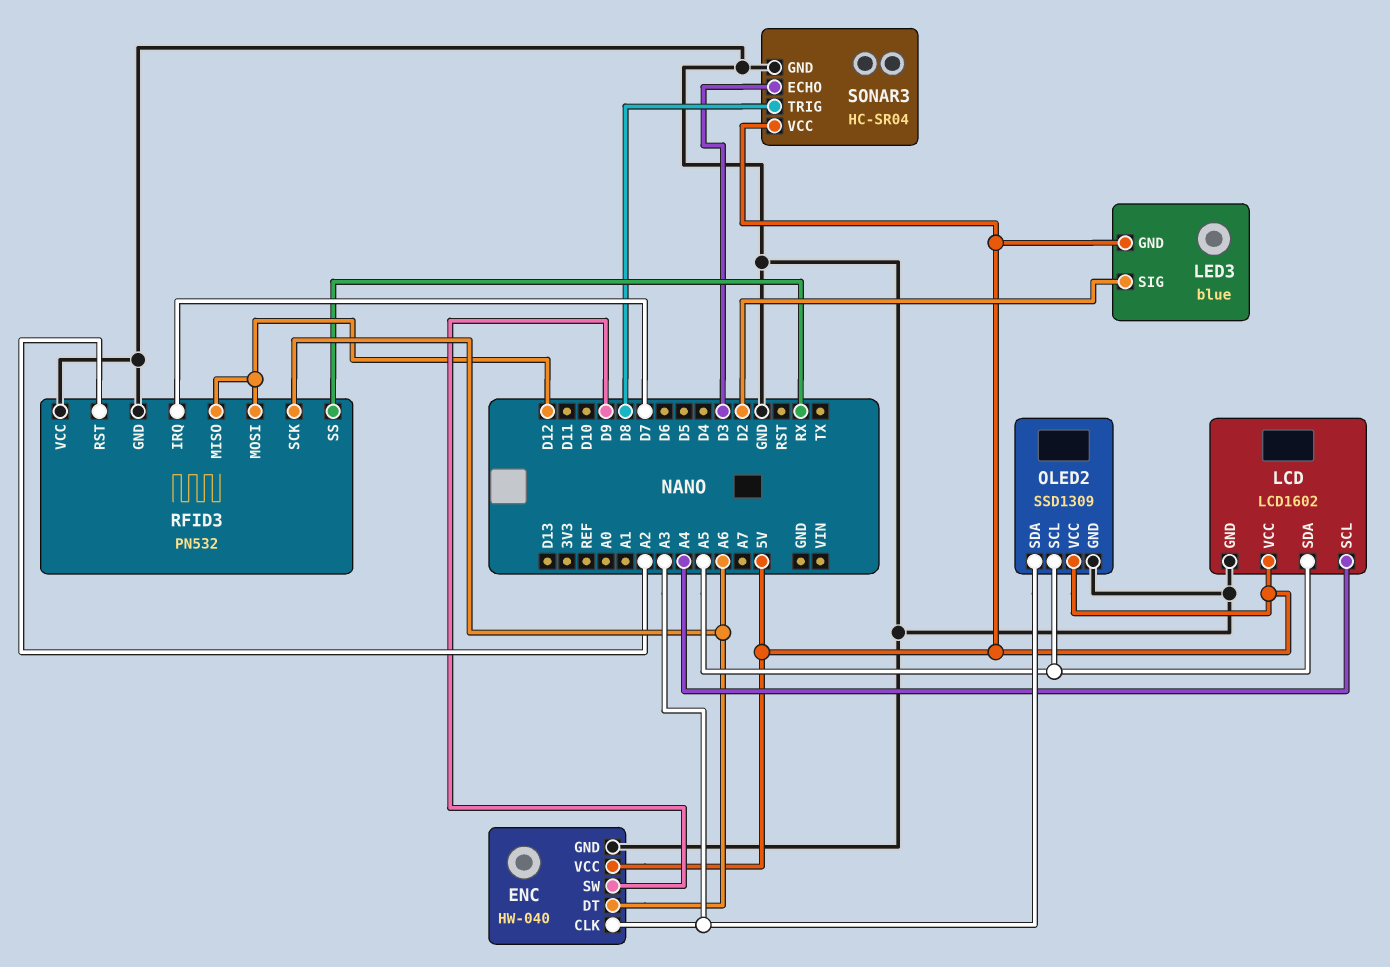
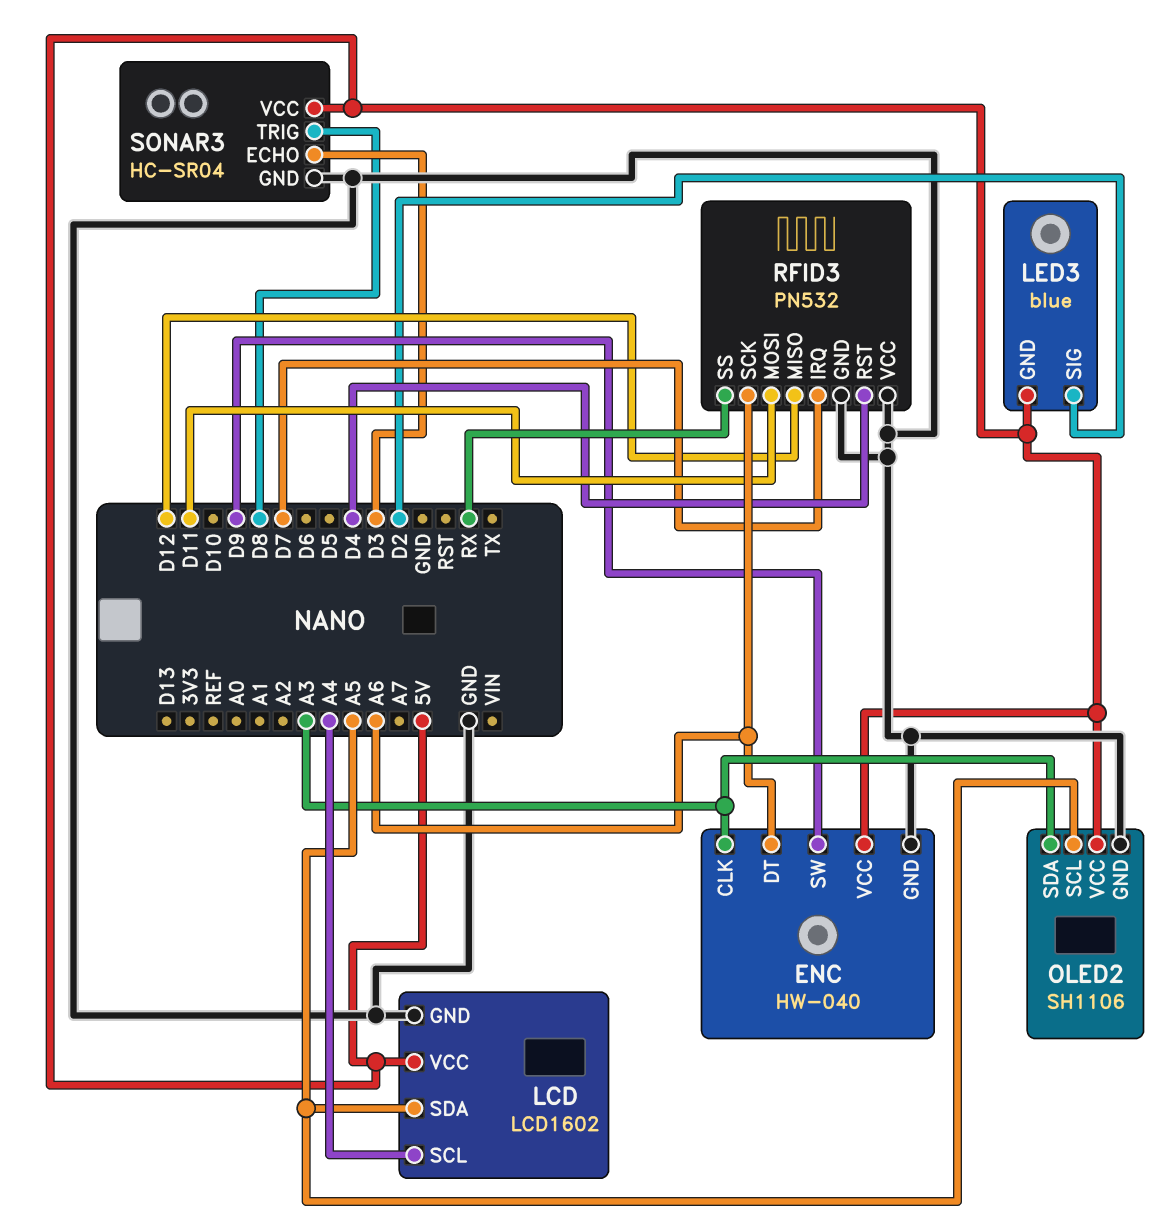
OLED2: SSD1309 -> SH1106
RFID3 pin MOSI: D12 -> D11
RFID3 pin RST: A2 -> D4

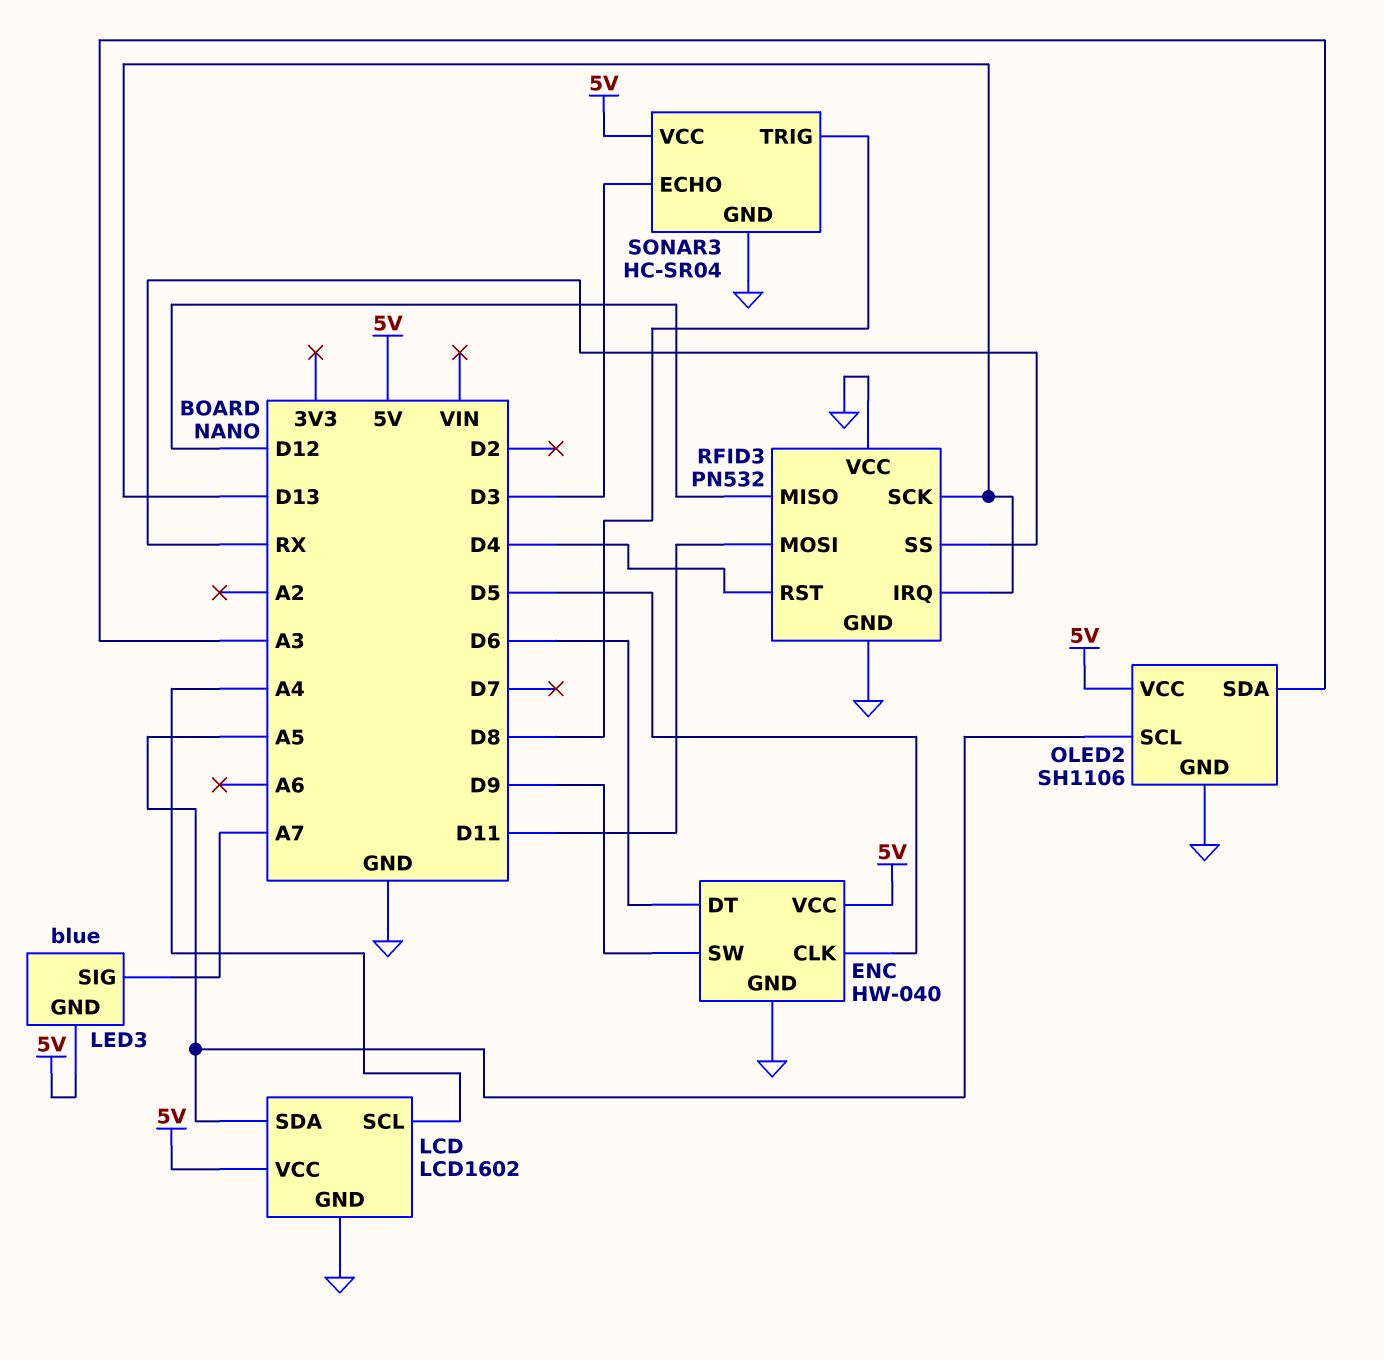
ENC pin CLK: A3 -> D5
ENC pin DT: A6 -> D6
LED3 pin SIG: D2 -> A7
RFID3 pin IRQ: D7 -> D13
RFID3 pin SCK: A6 -> D13

